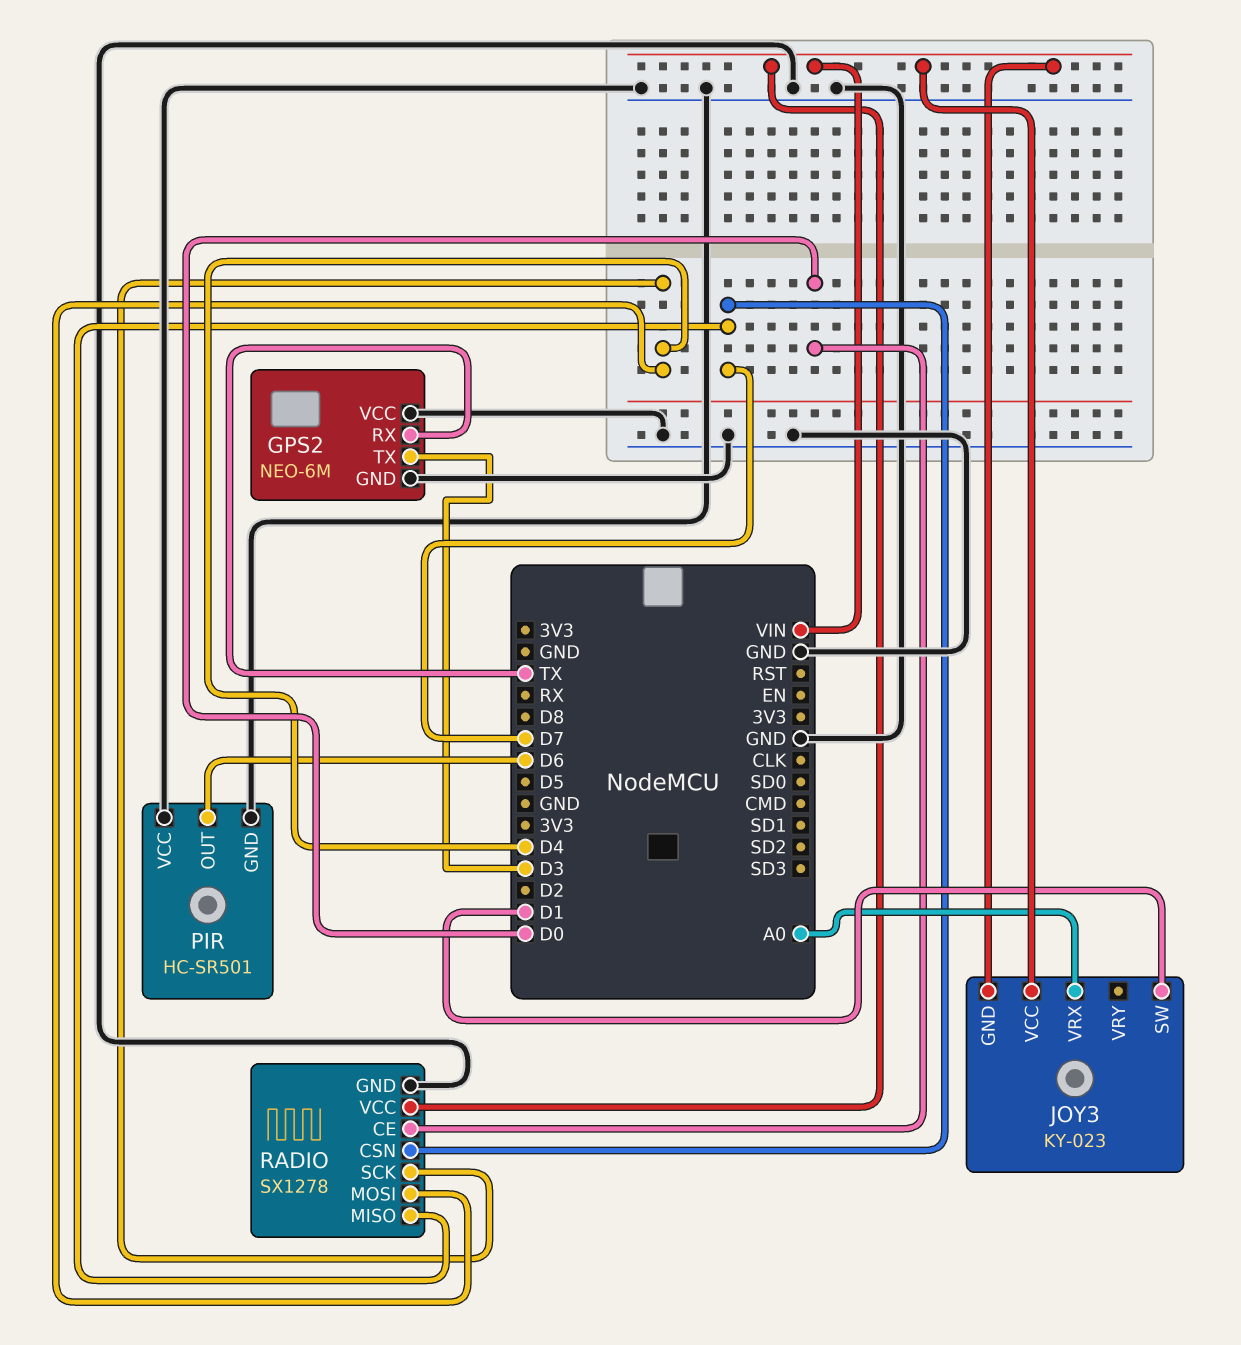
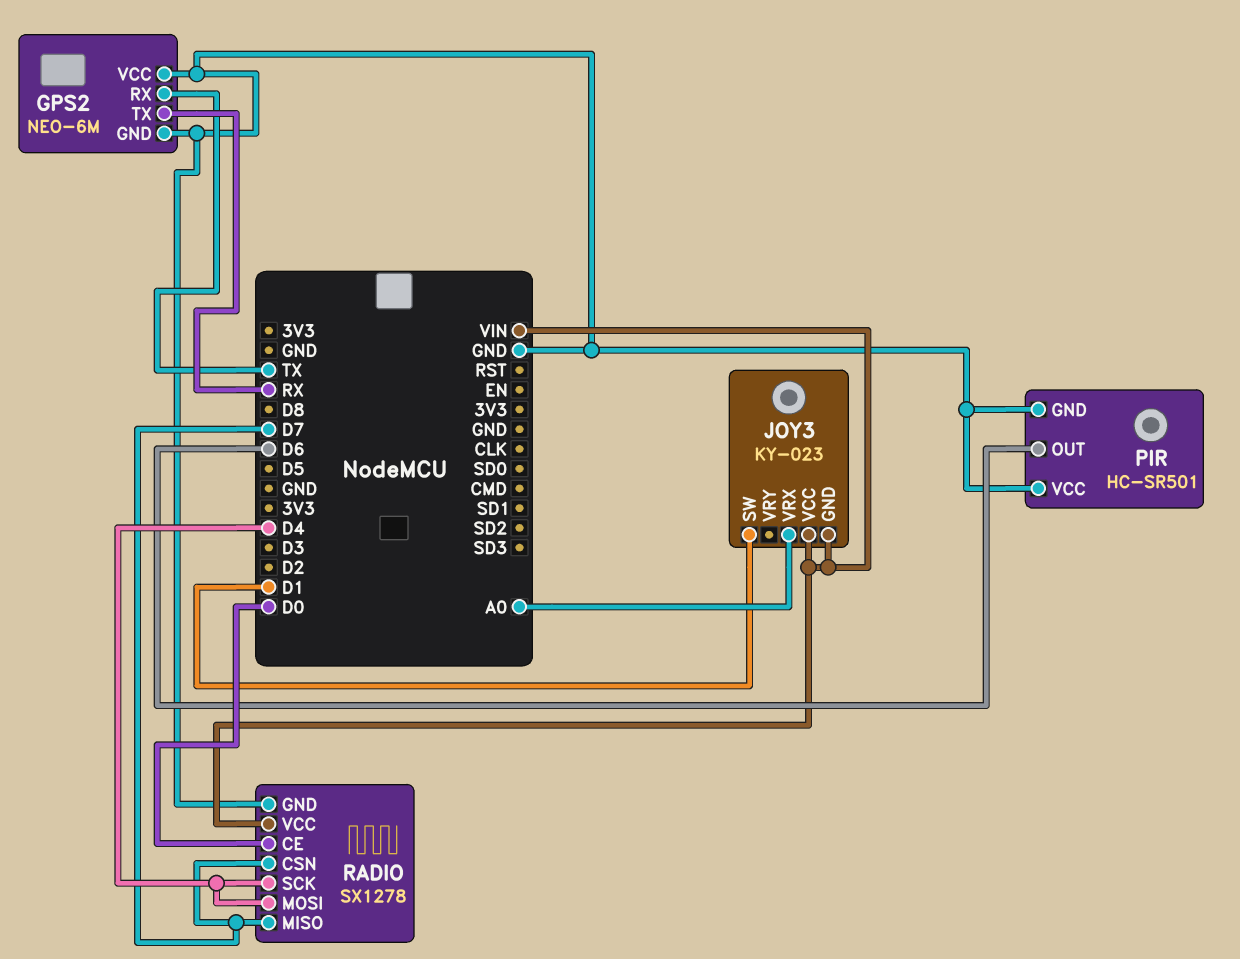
GPS2 pin TX: D3 -> RX

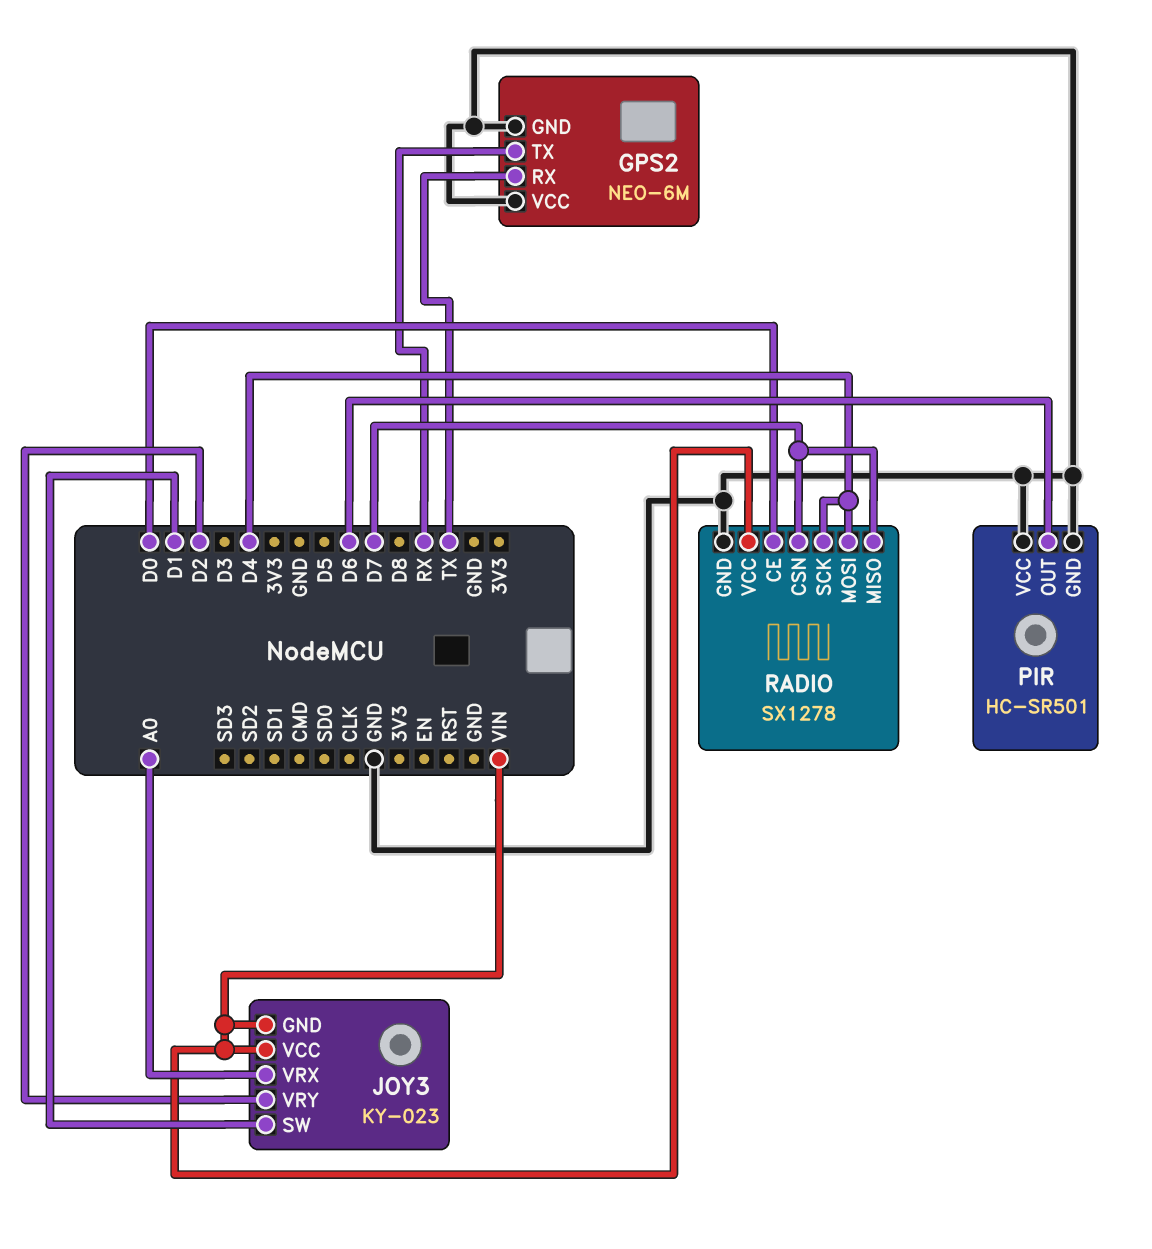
JOY3 pin VRY: none -> D2

